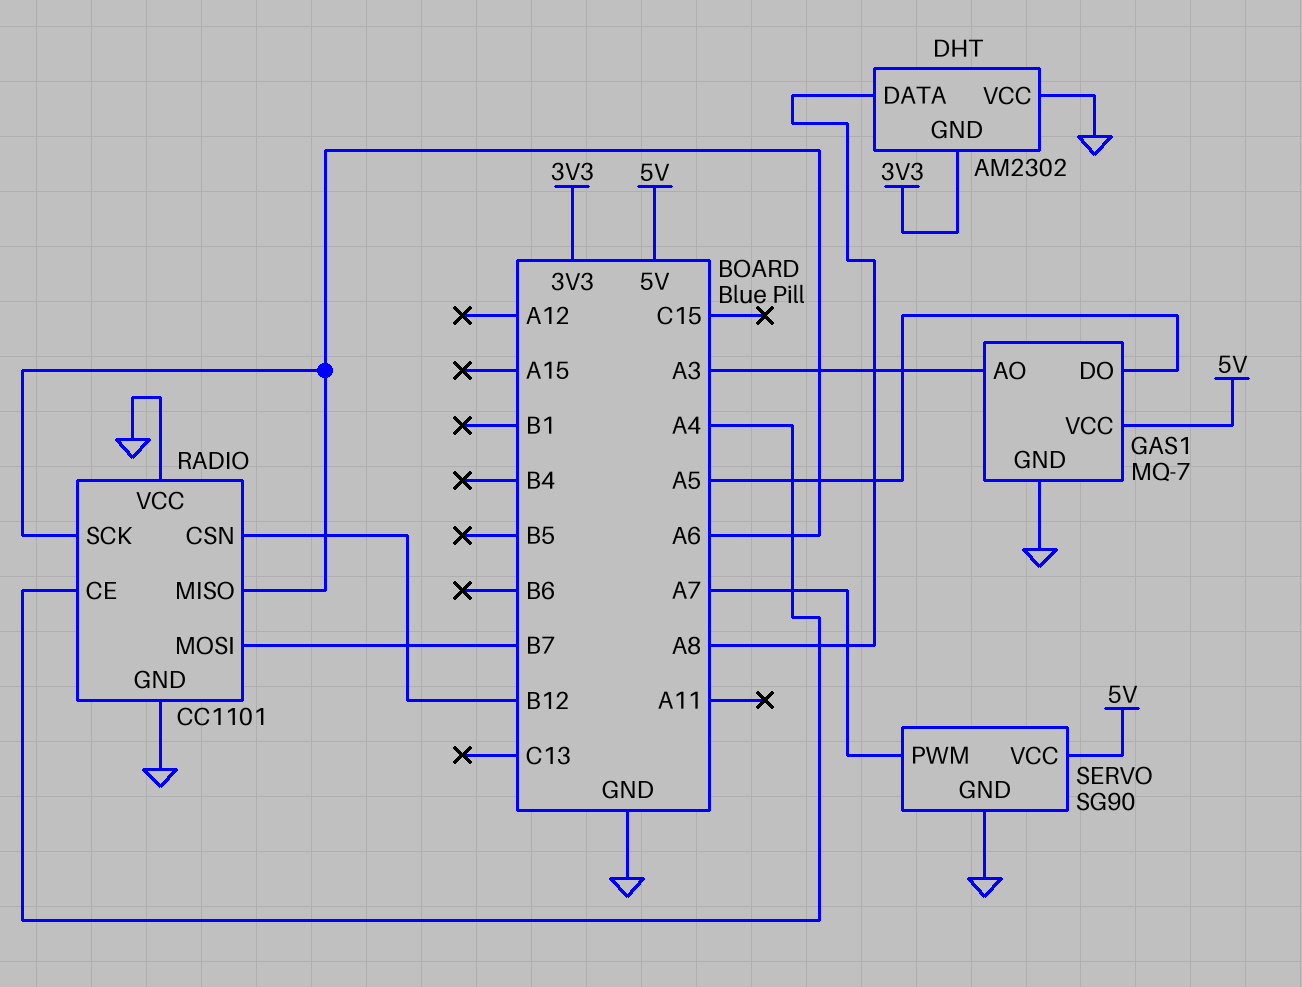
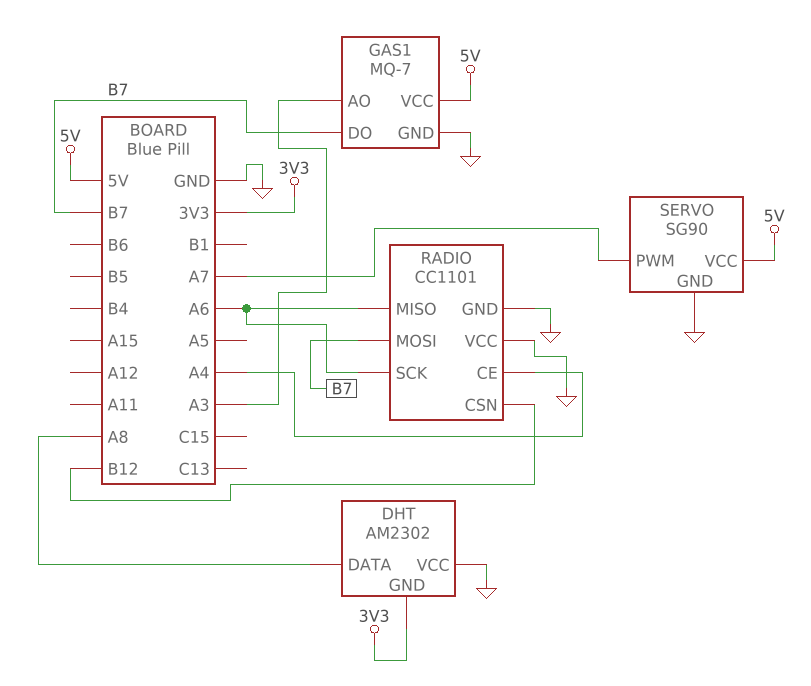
GAS1 pin DO: A5 -> B7

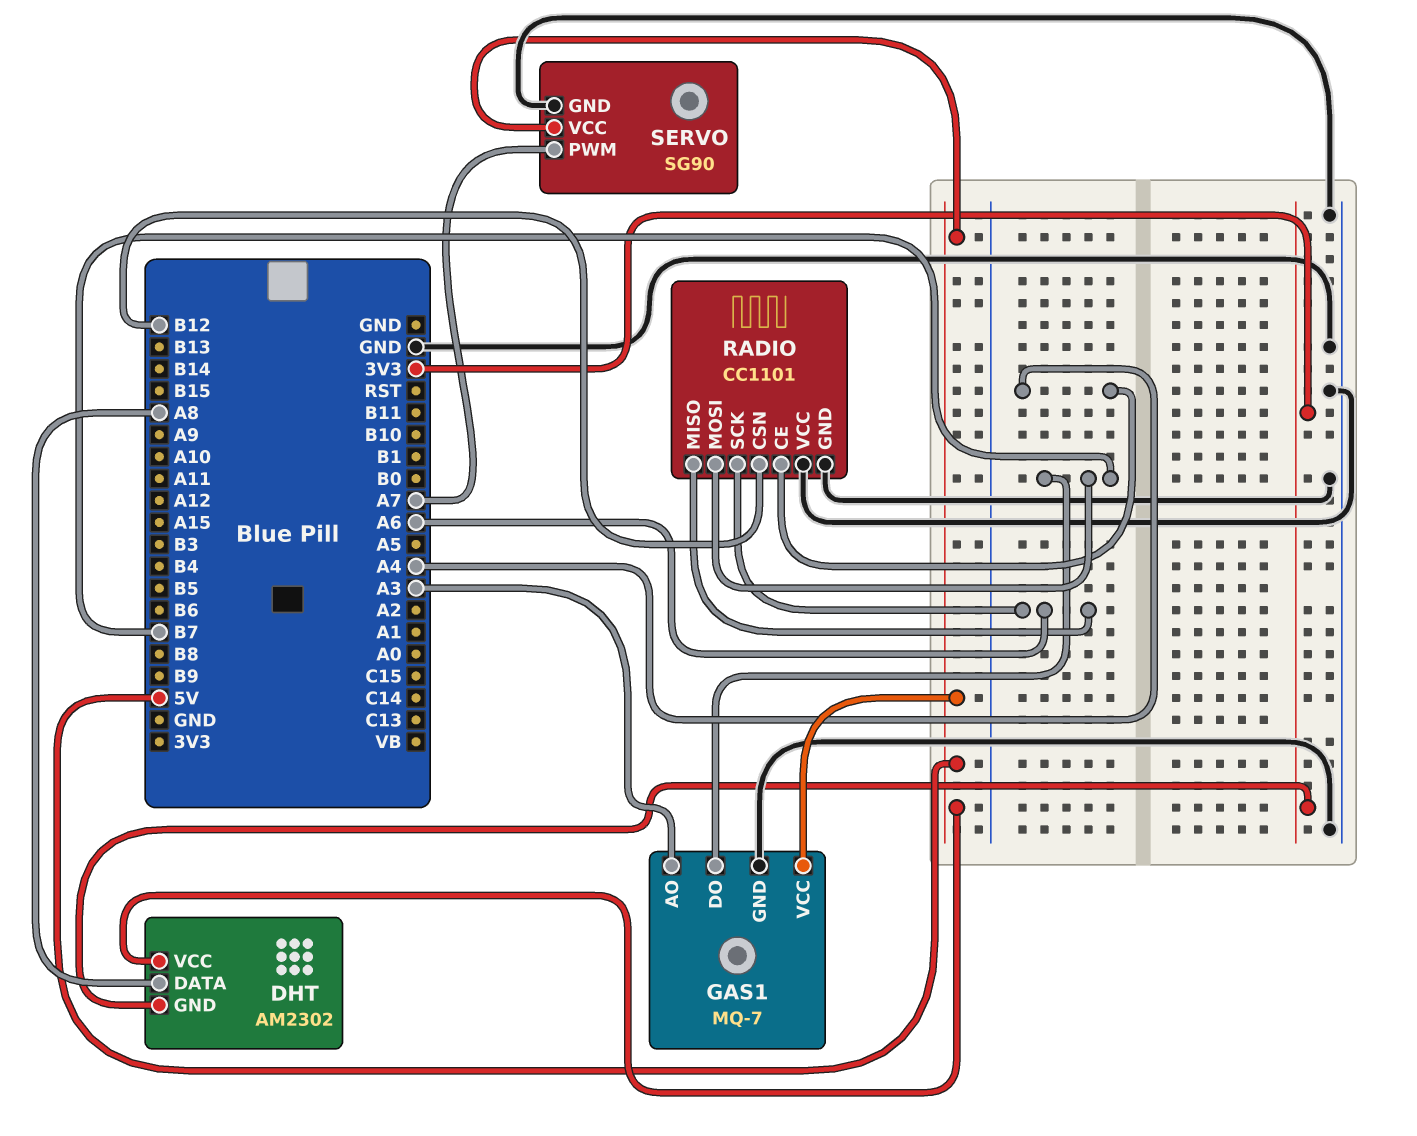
DHT pin VCC: GND -> 5V

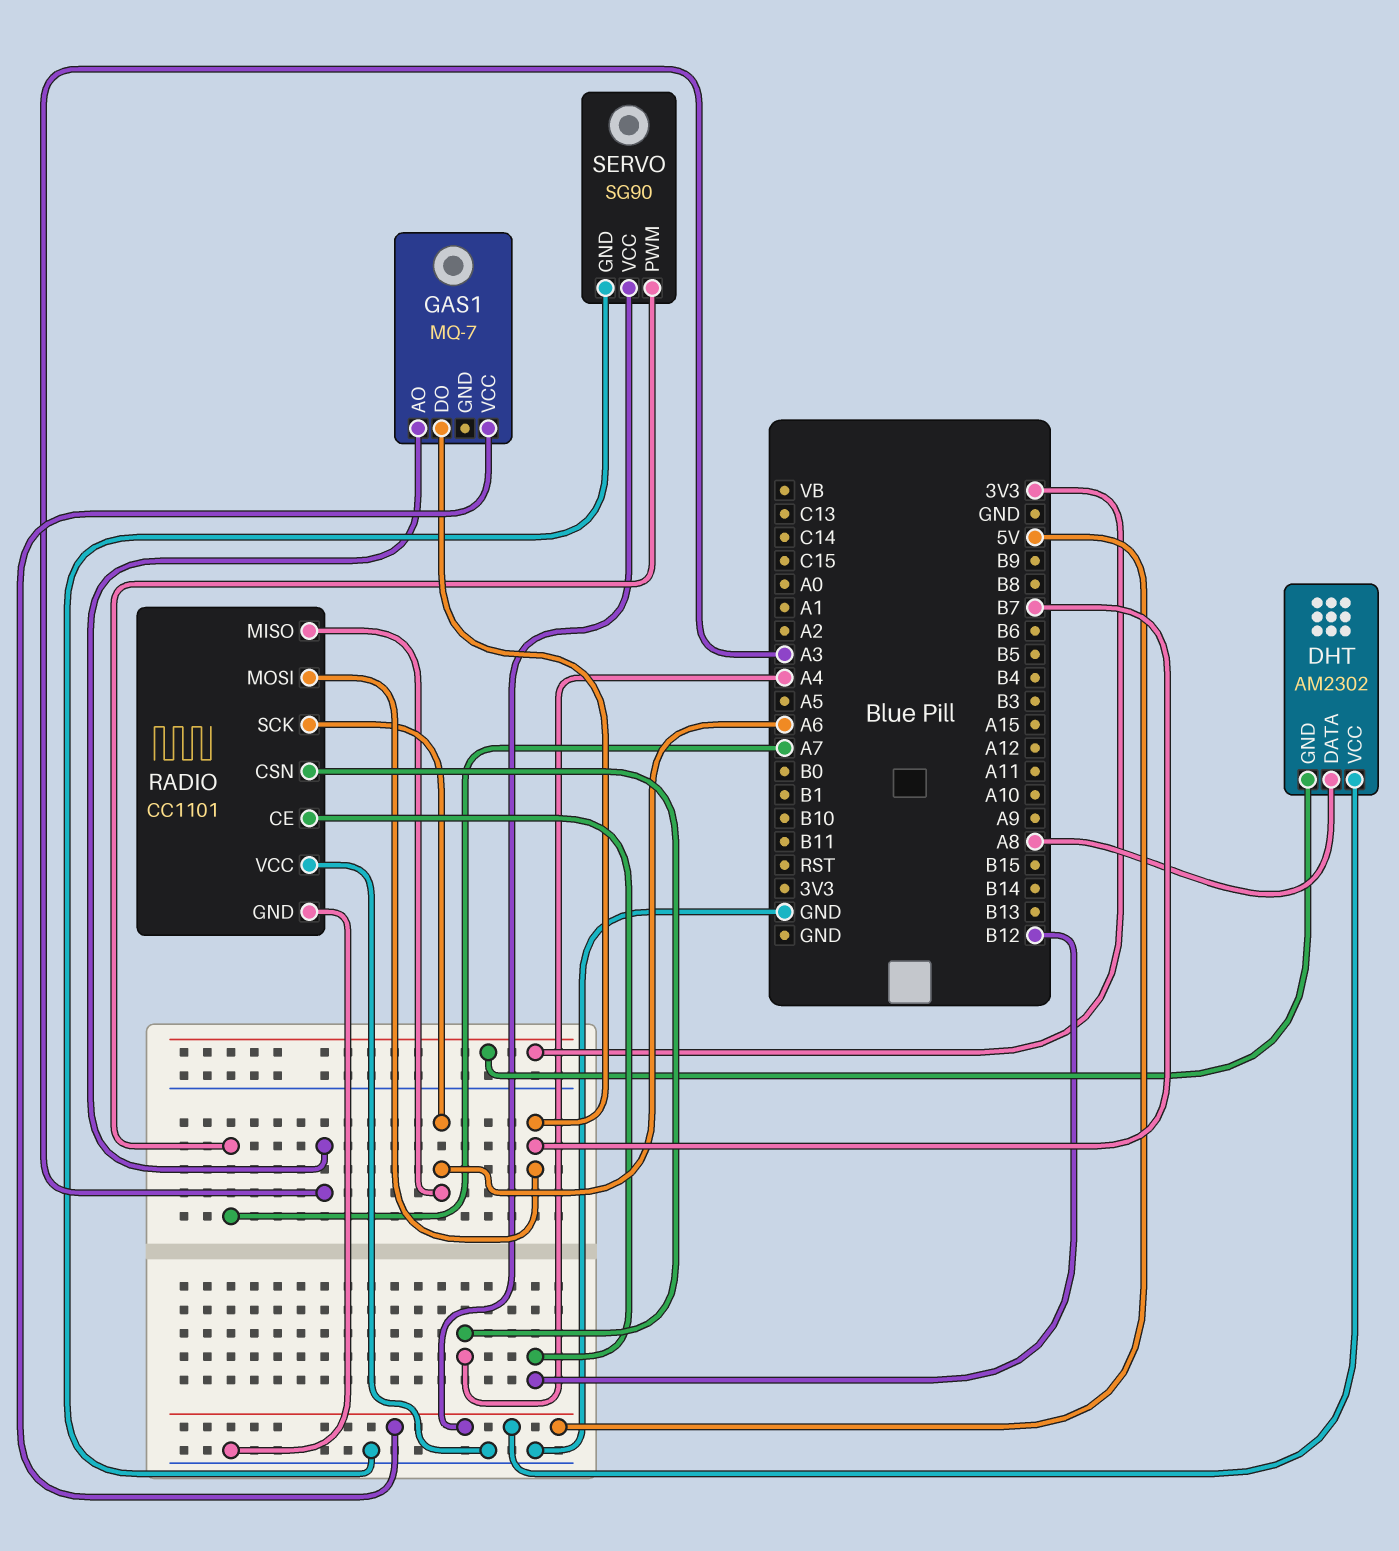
GAS1 pin GND: GND -> none
RADIO pin CE: A4 -> B12
RADIO pin CSN: B12 -> A4

